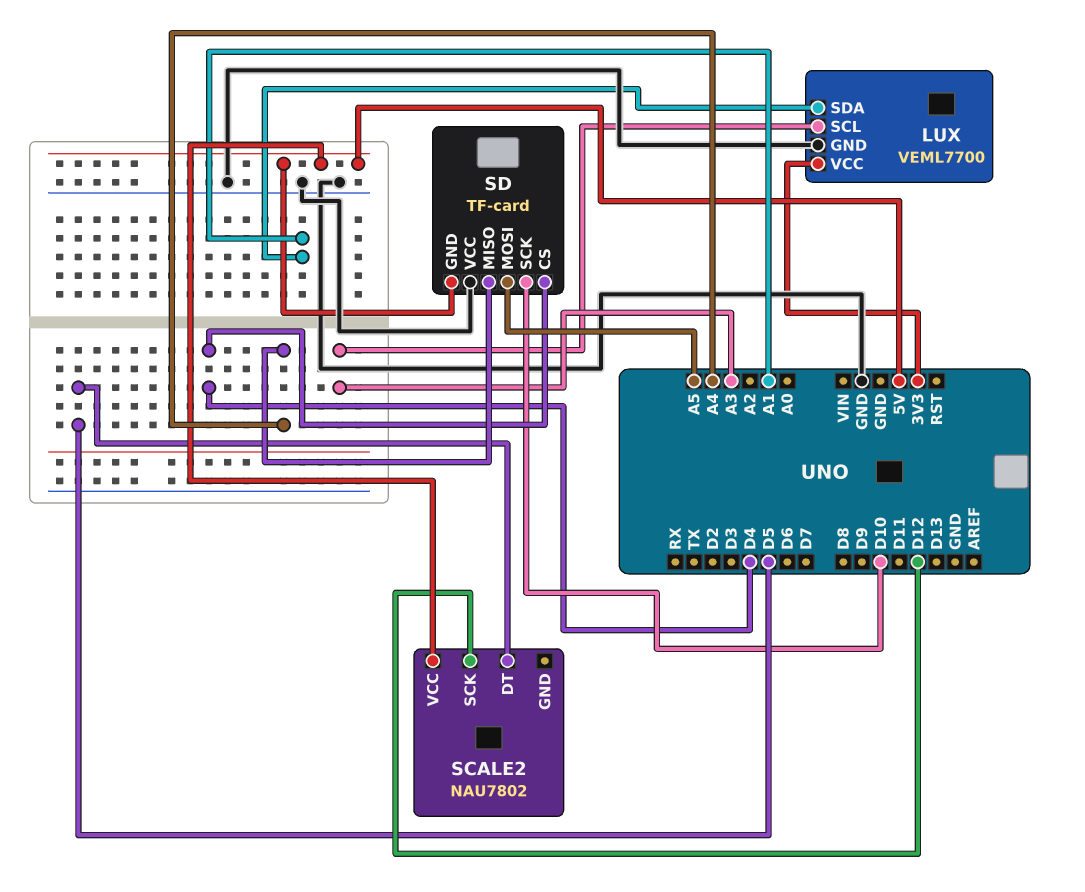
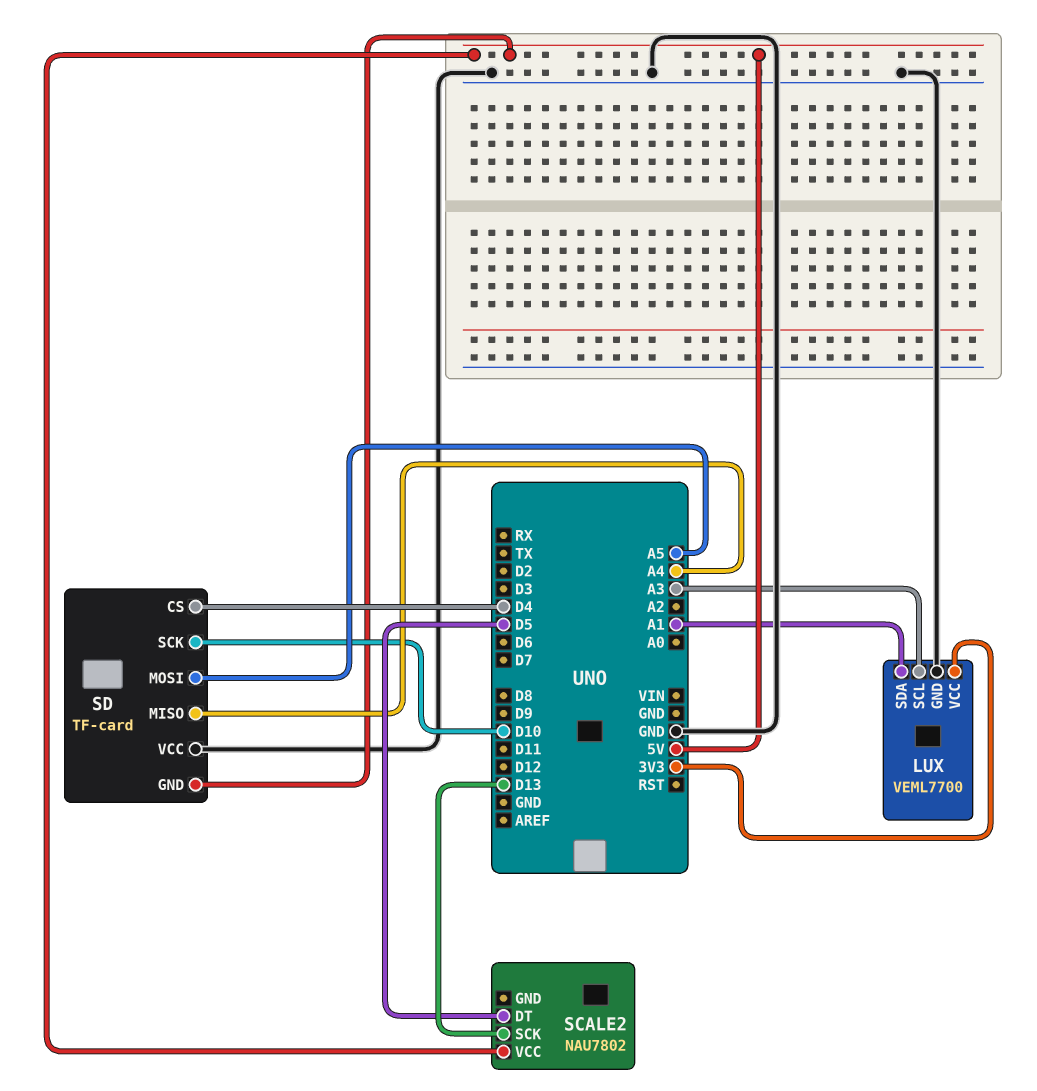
SCALE2 pin SCK: D12 -> D13

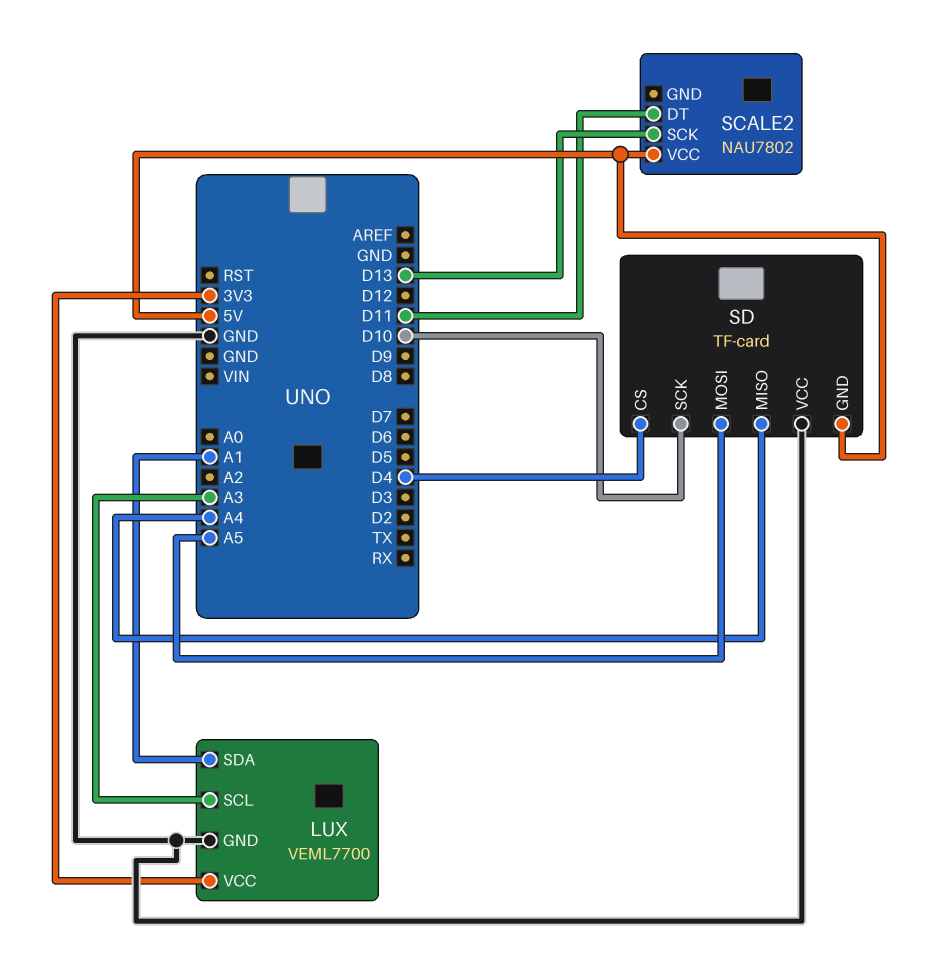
SCALE2 pin DT: D5 -> D11

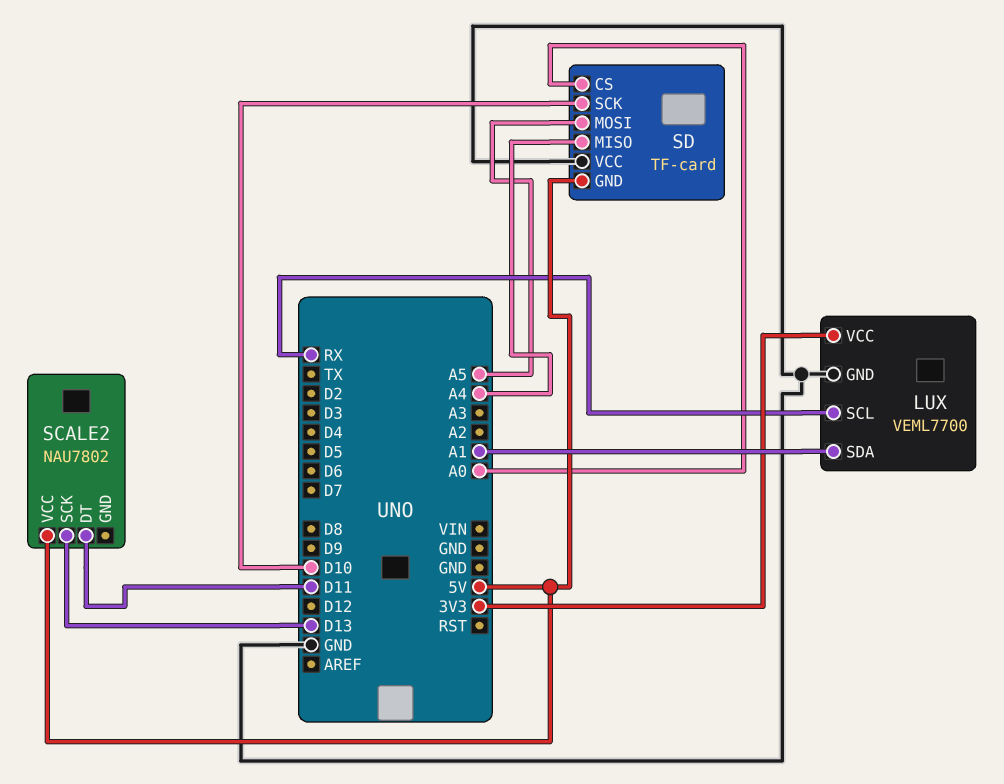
LUX pin SCL: A3 -> RX
SD pin CS: D4 -> A0

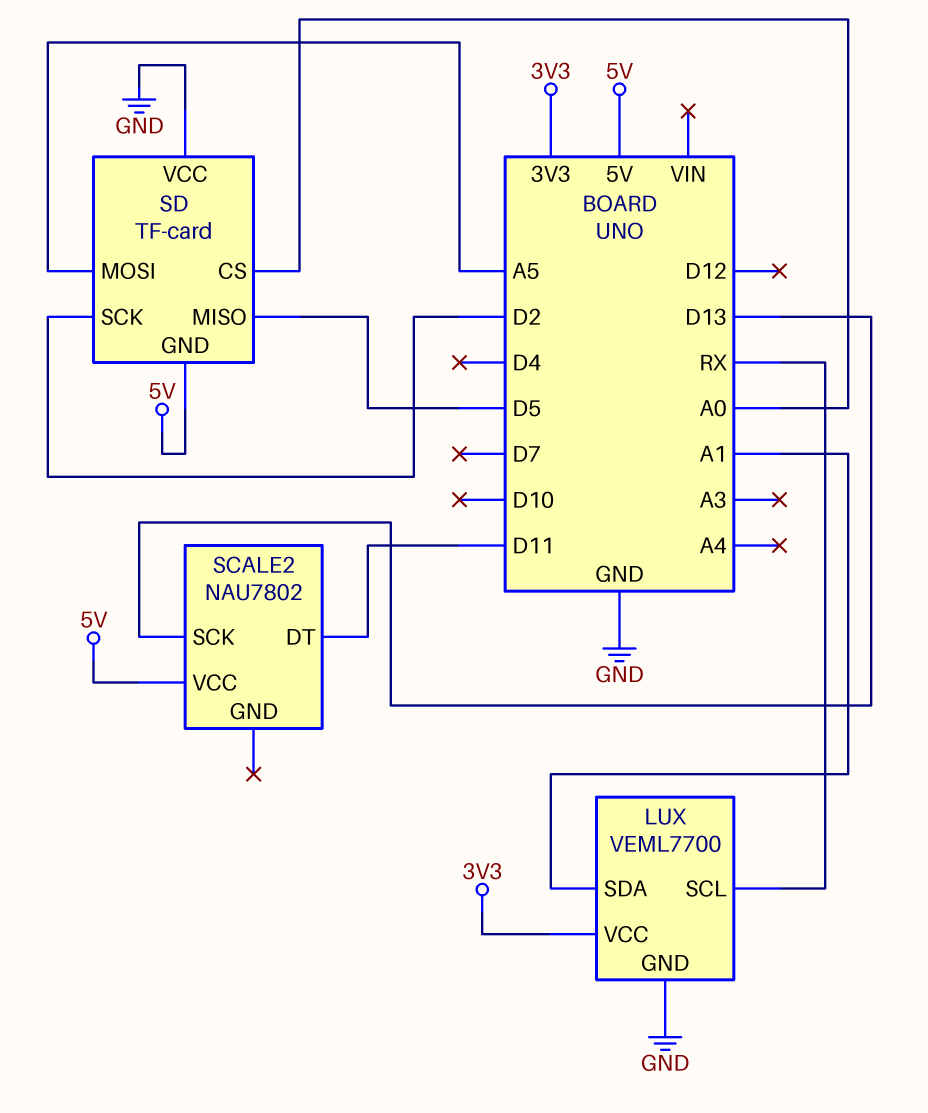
SD pin MISO: A4 -> D5
SD pin SCK: D10 -> D2

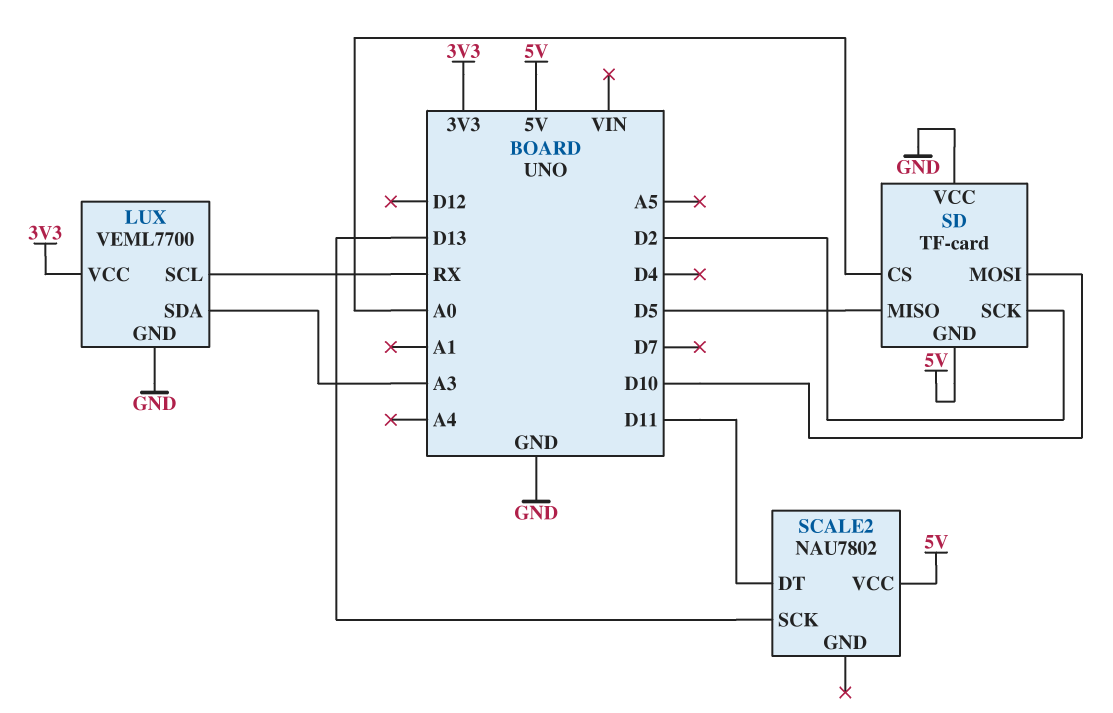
LUX pin SDA: A1 -> A3
SD pin MOSI: A5 -> D10

